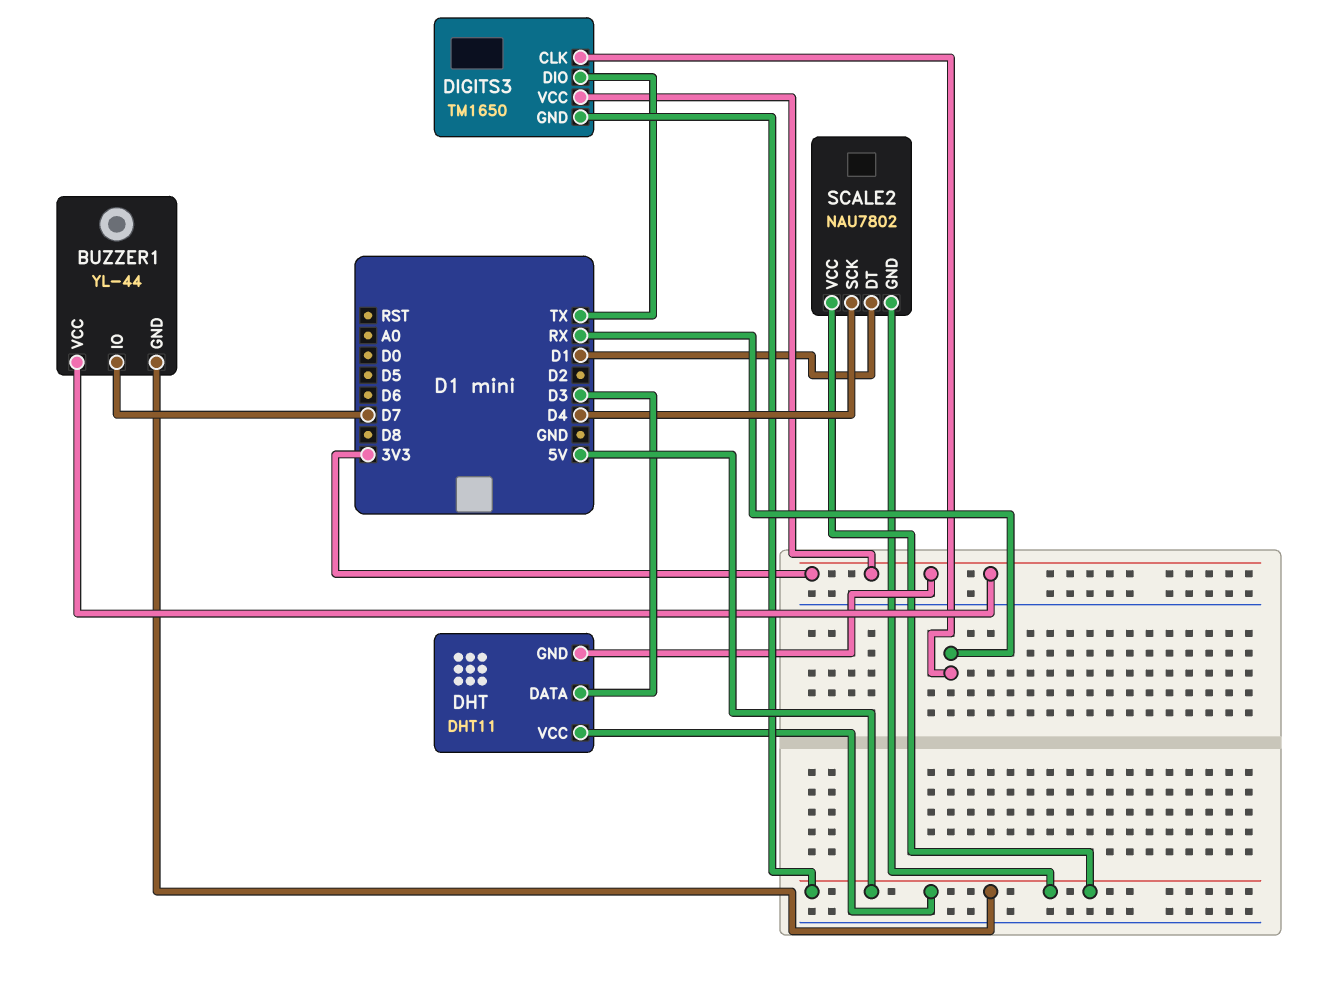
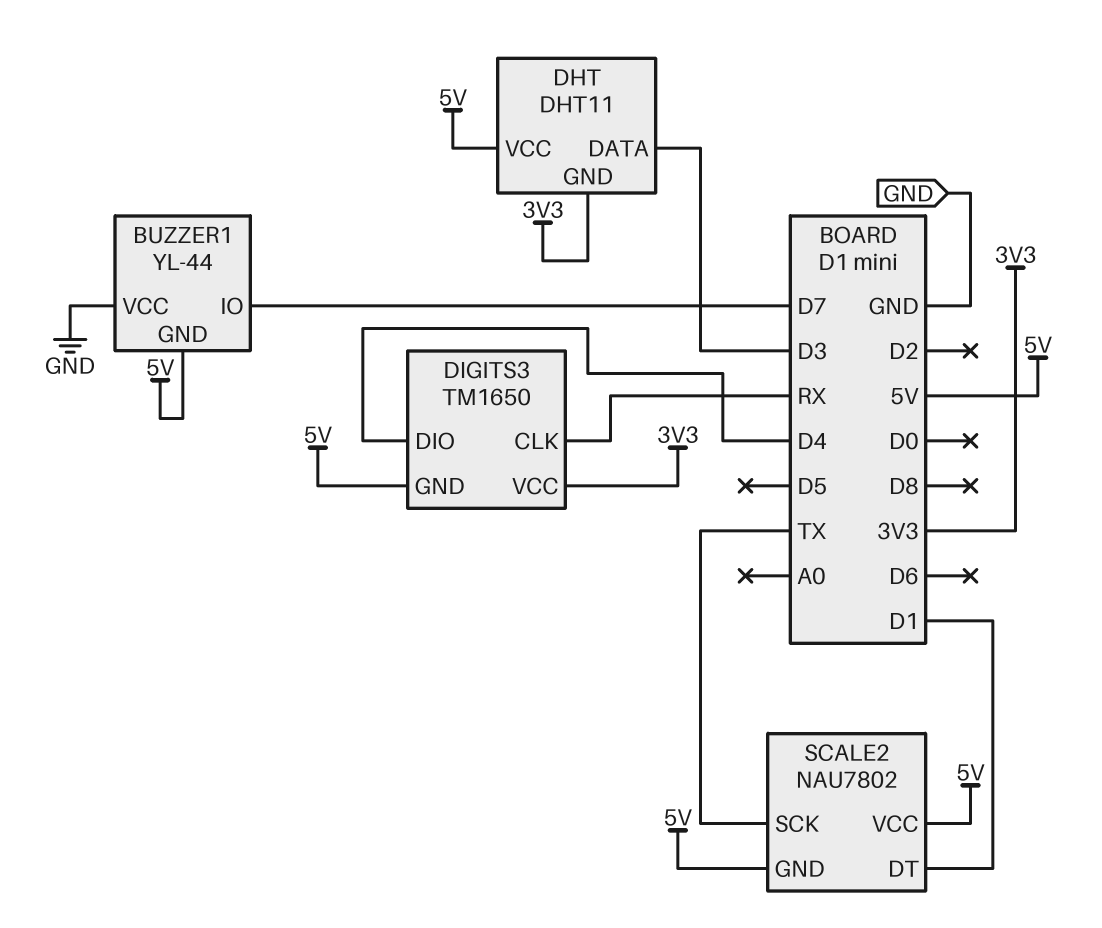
BUZZER1 pin VCC: 3V3 -> GND
DIGITS3 pin DIO: TX -> D4
SCALE2 pin SCK: D4 -> TX

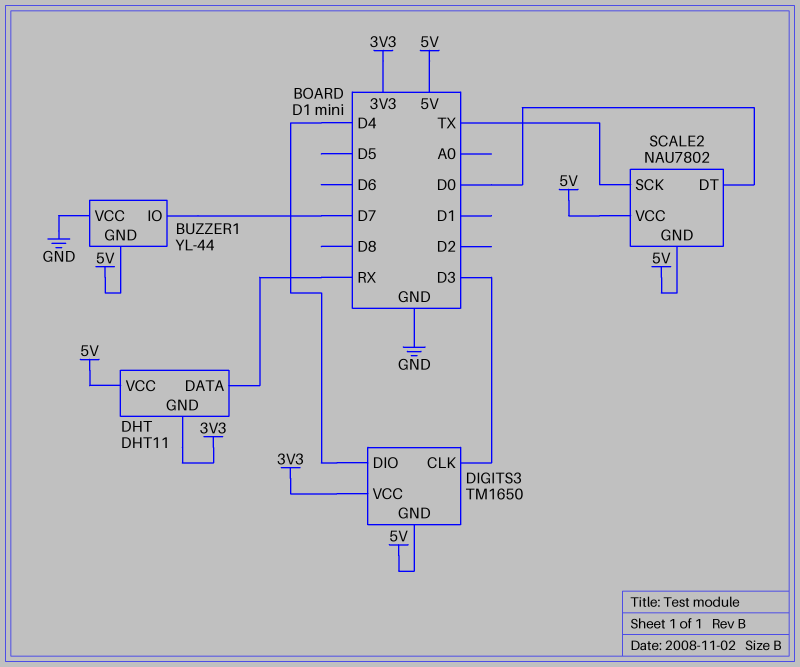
DHT pin DATA: D3 -> RX
DIGITS3 pin CLK: RX -> D3
SCALE2 pin DT: D1 -> D0

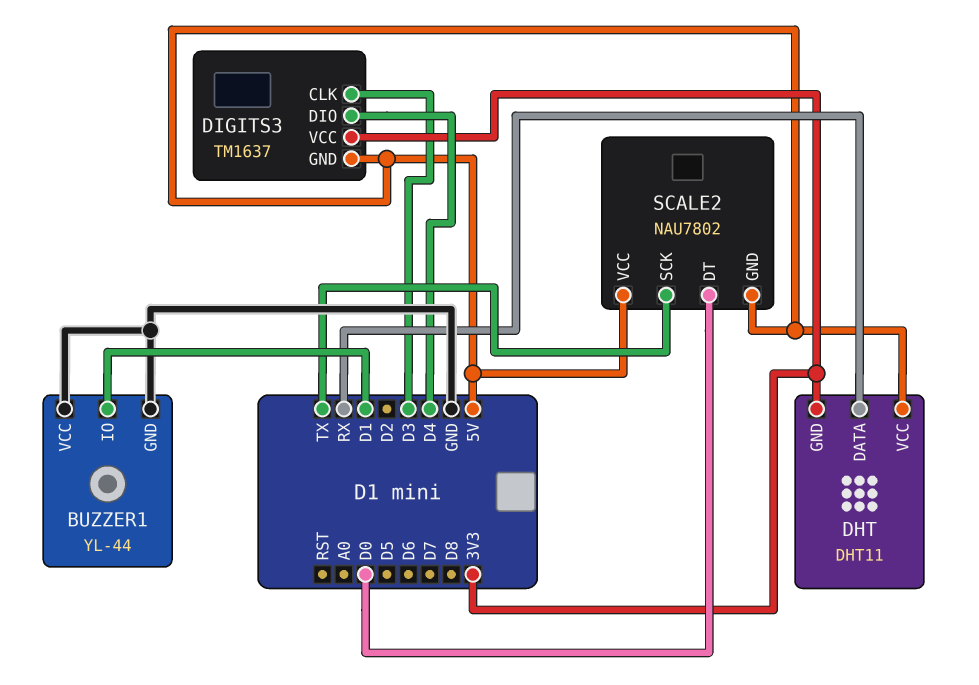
BUZZER1 pin GND: 5V -> GND
BUZZER1 pin IO: D7 -> D1
DIGITS3: TM1650 -> TM1637

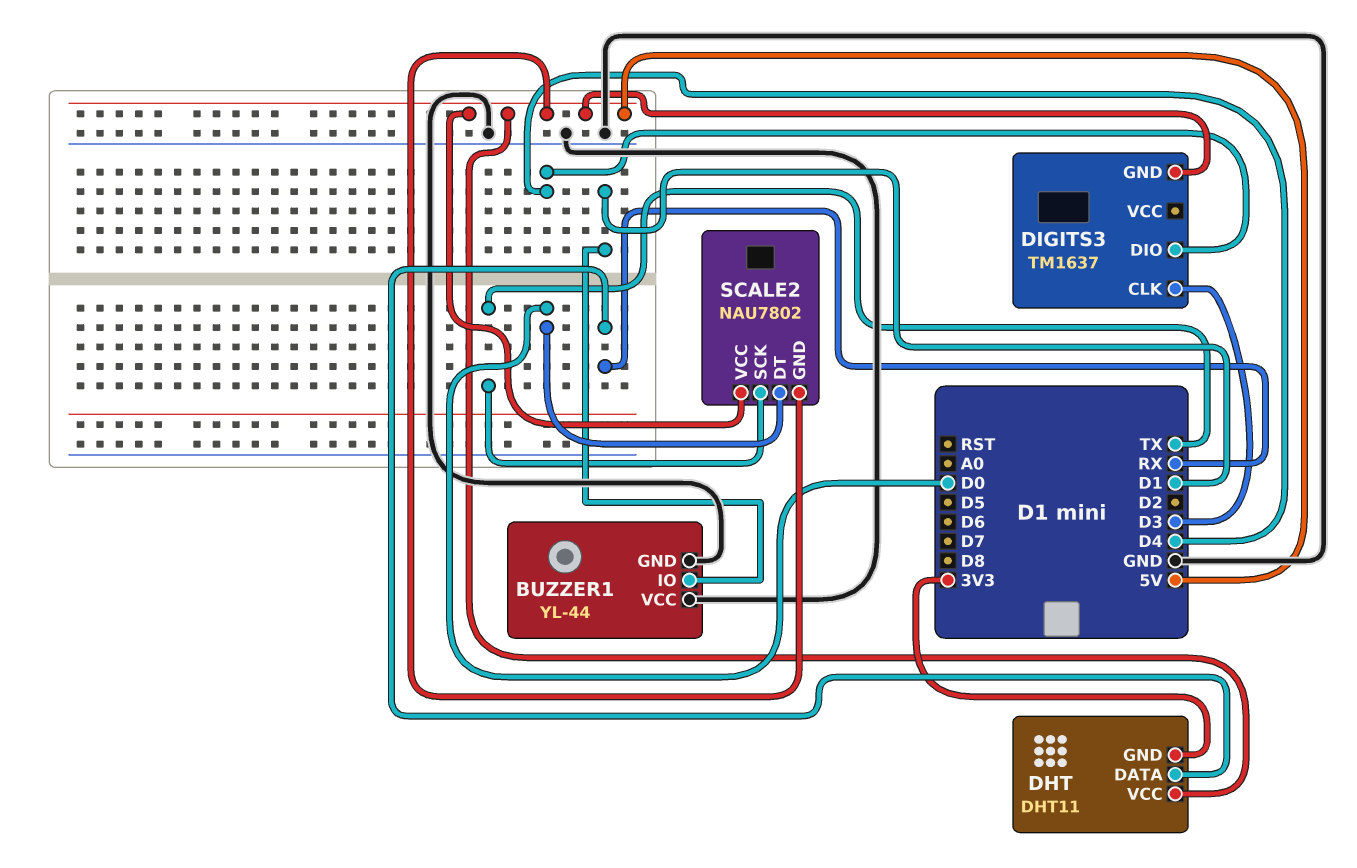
DIGITS3 pin VCC: 3V3 -> none

